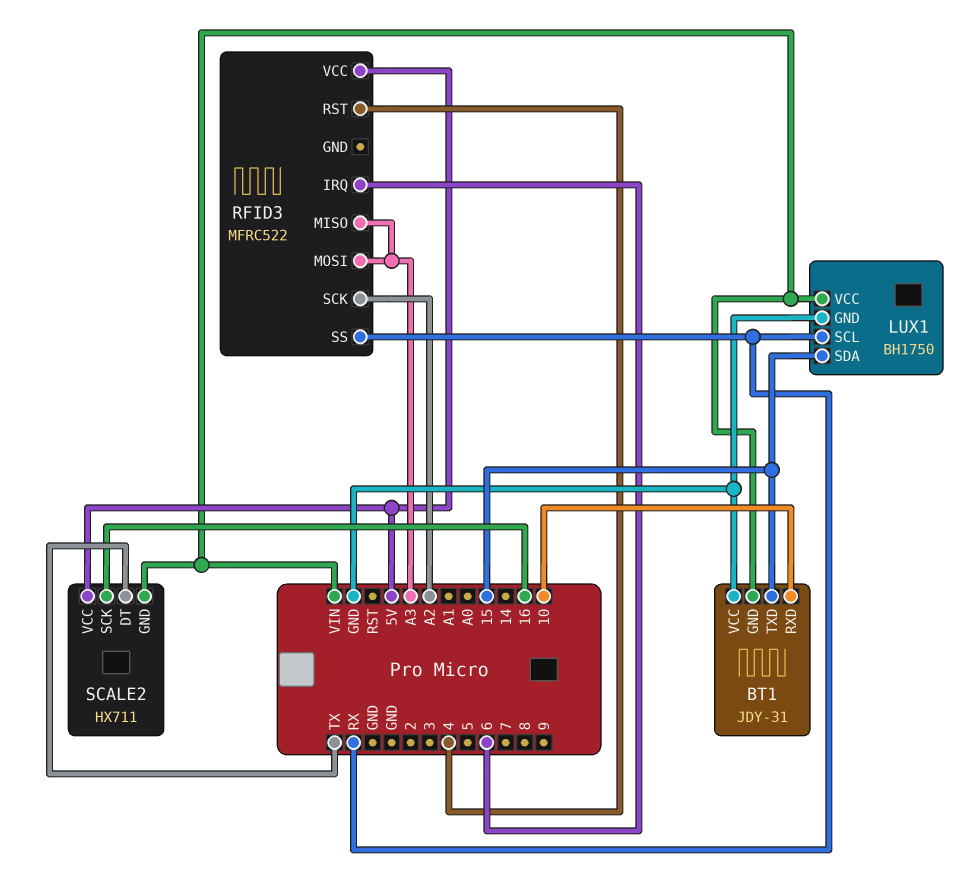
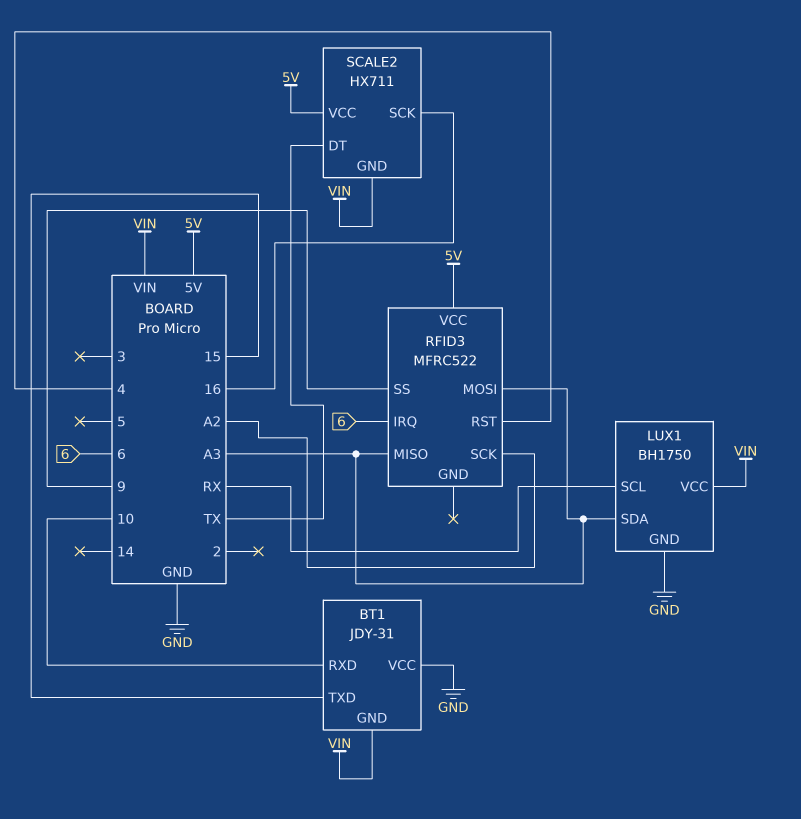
LUX1 pin SDA: 15 -> A3
RFID3 pin SS: RX -> 9

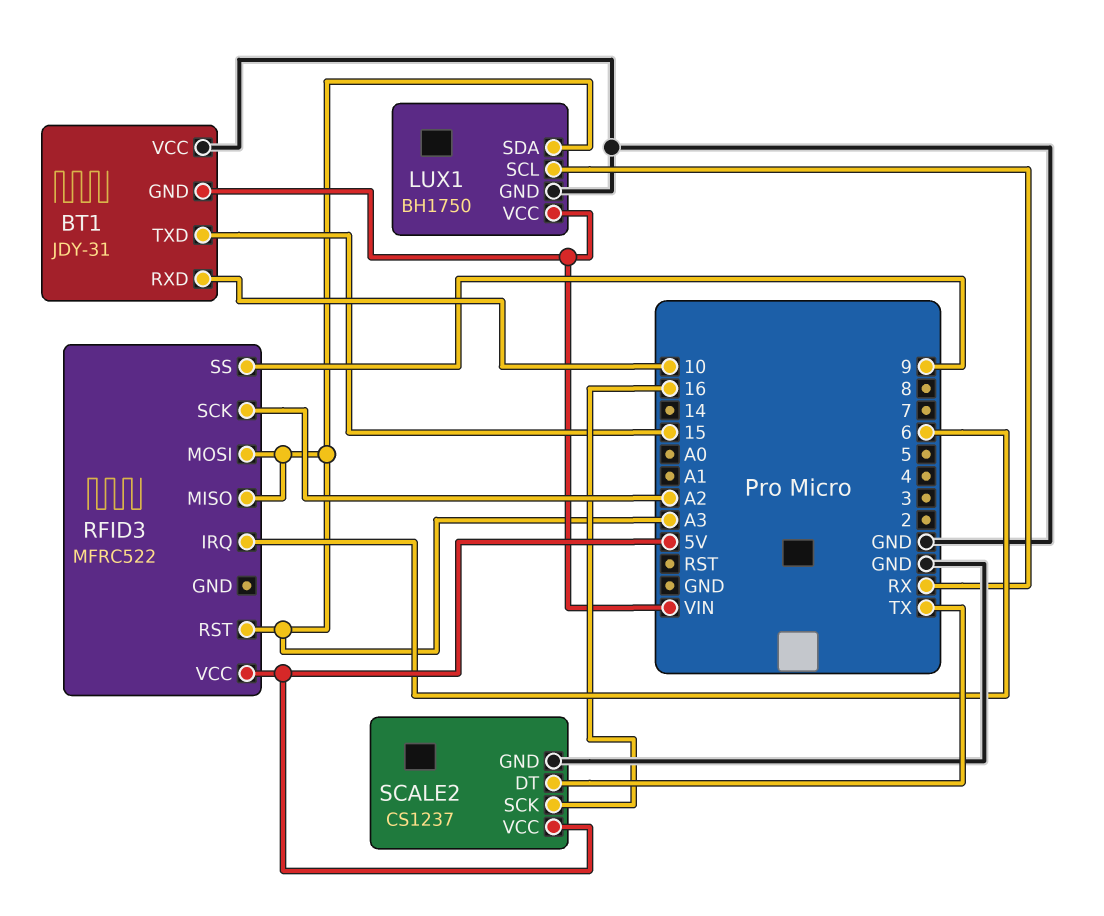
RFID3 pin RST: 4 -> A3
SCALE2: HX711 -> CS1237
SCALE2 pin GND: VIN -> GND

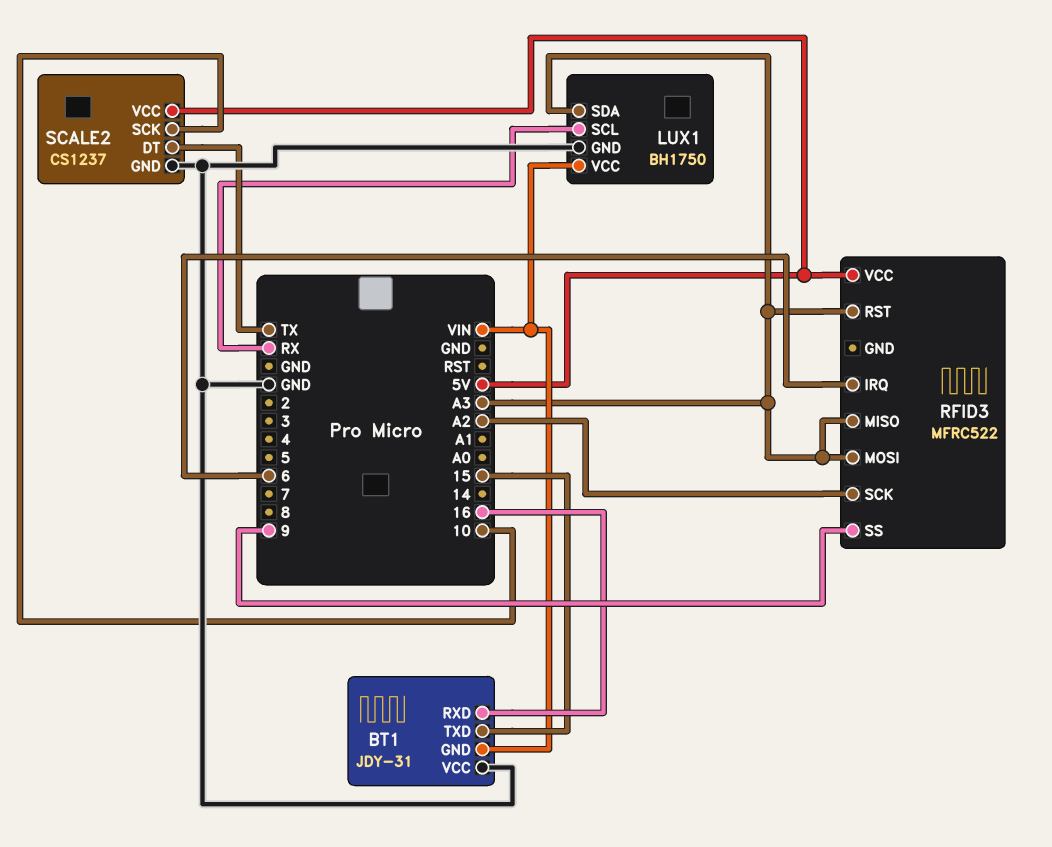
BT1 pin RXD: 10 -> 16
SCALE2 pin SCK: 16 -> 10

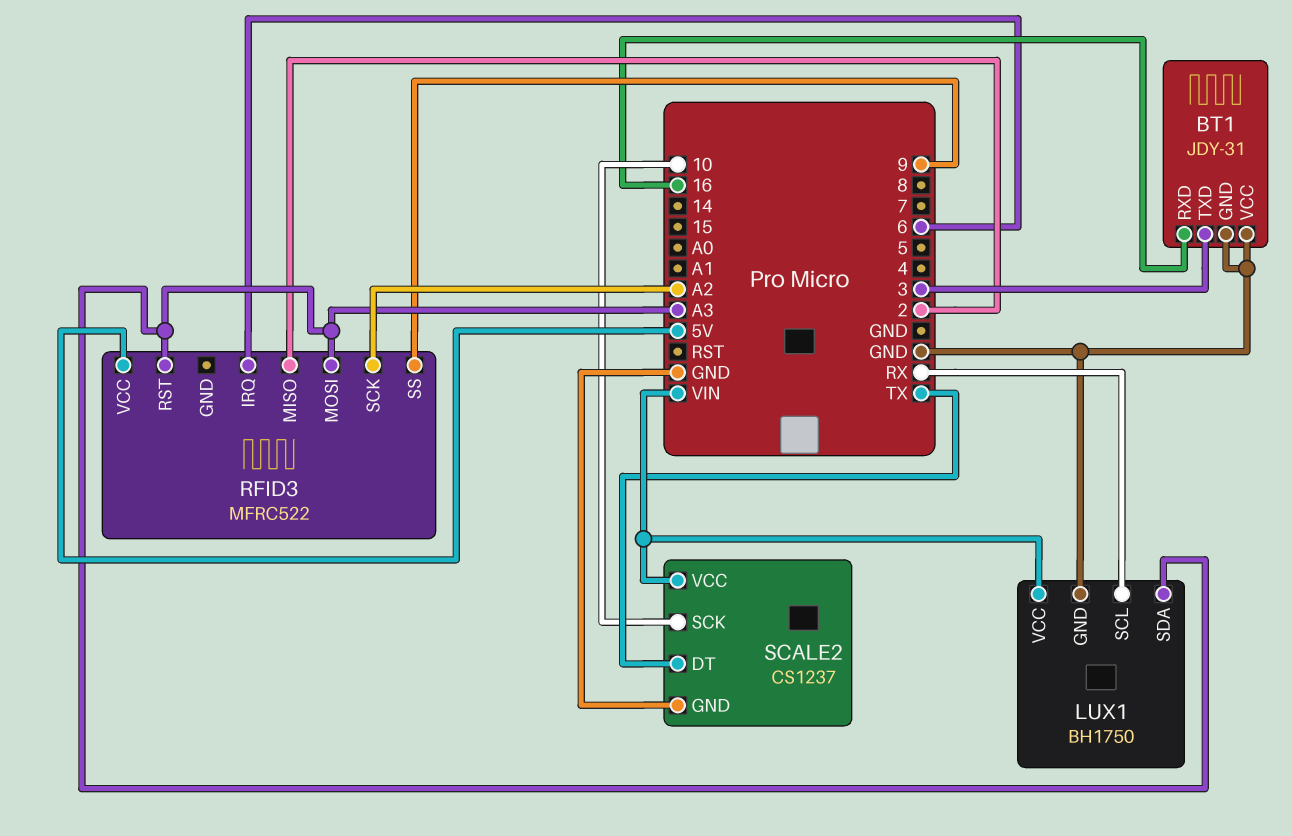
BT1 pin GND: VIN -> GND
BT1 pin TXD: 15 -> 3
RFID3 pin MISO: A3 -> 2
SCALE2 pin VCC: 5V -> VIN

